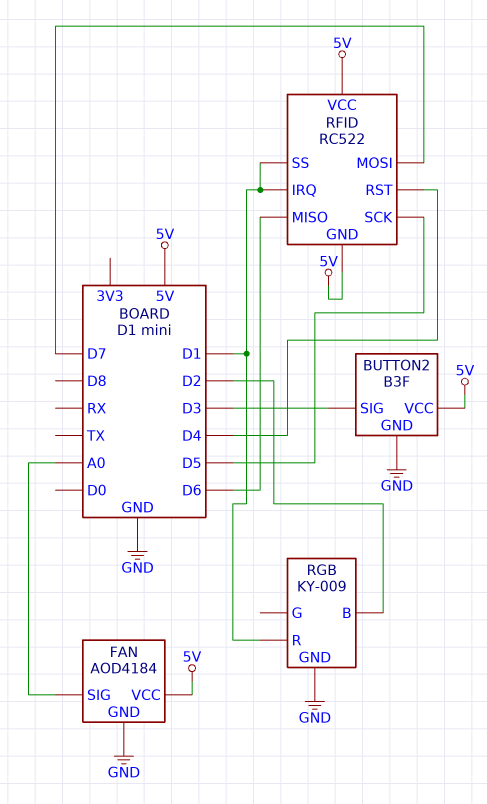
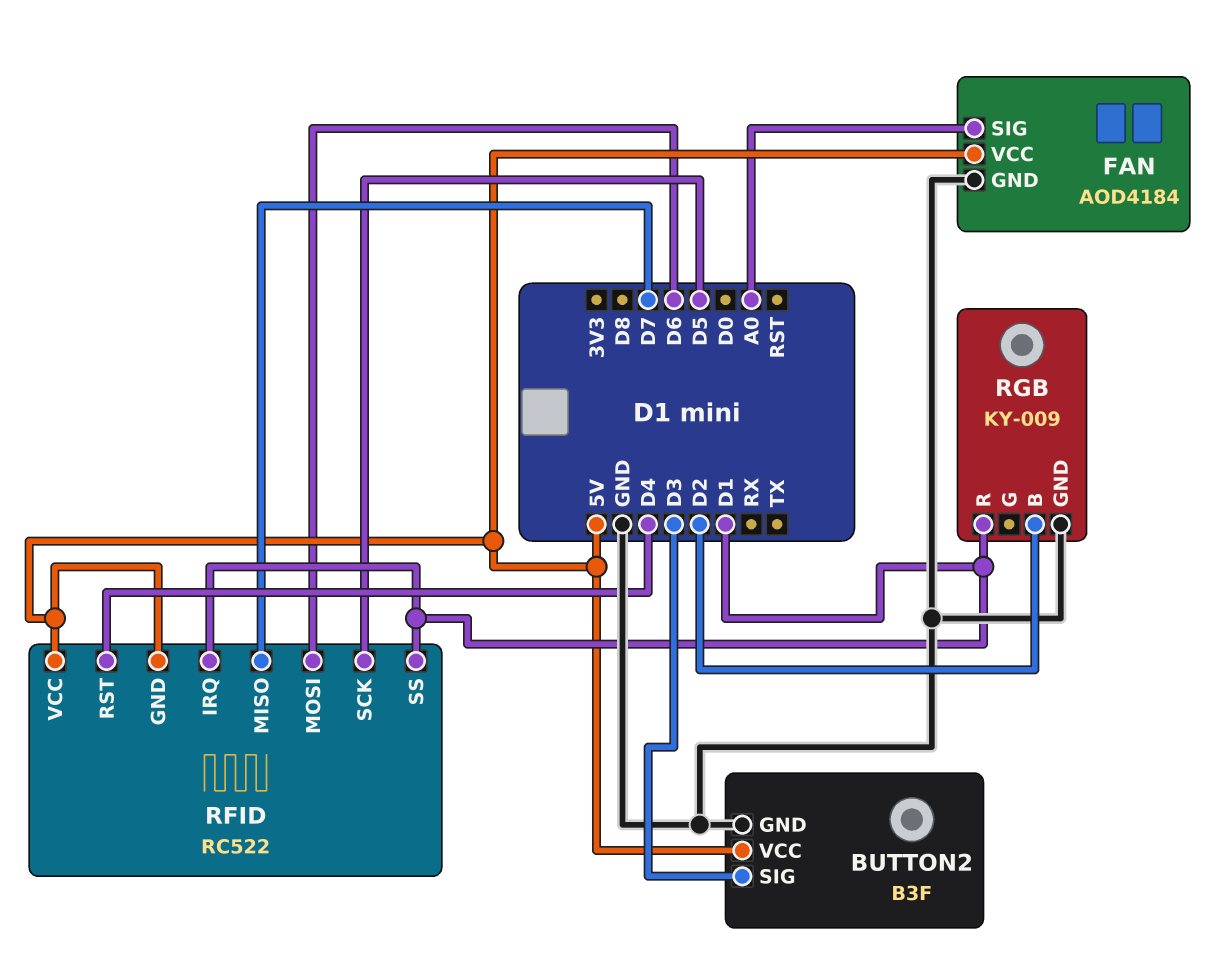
RFID pin MISO: D6 -> D7
RFID pin MOSI: D7 -> D6

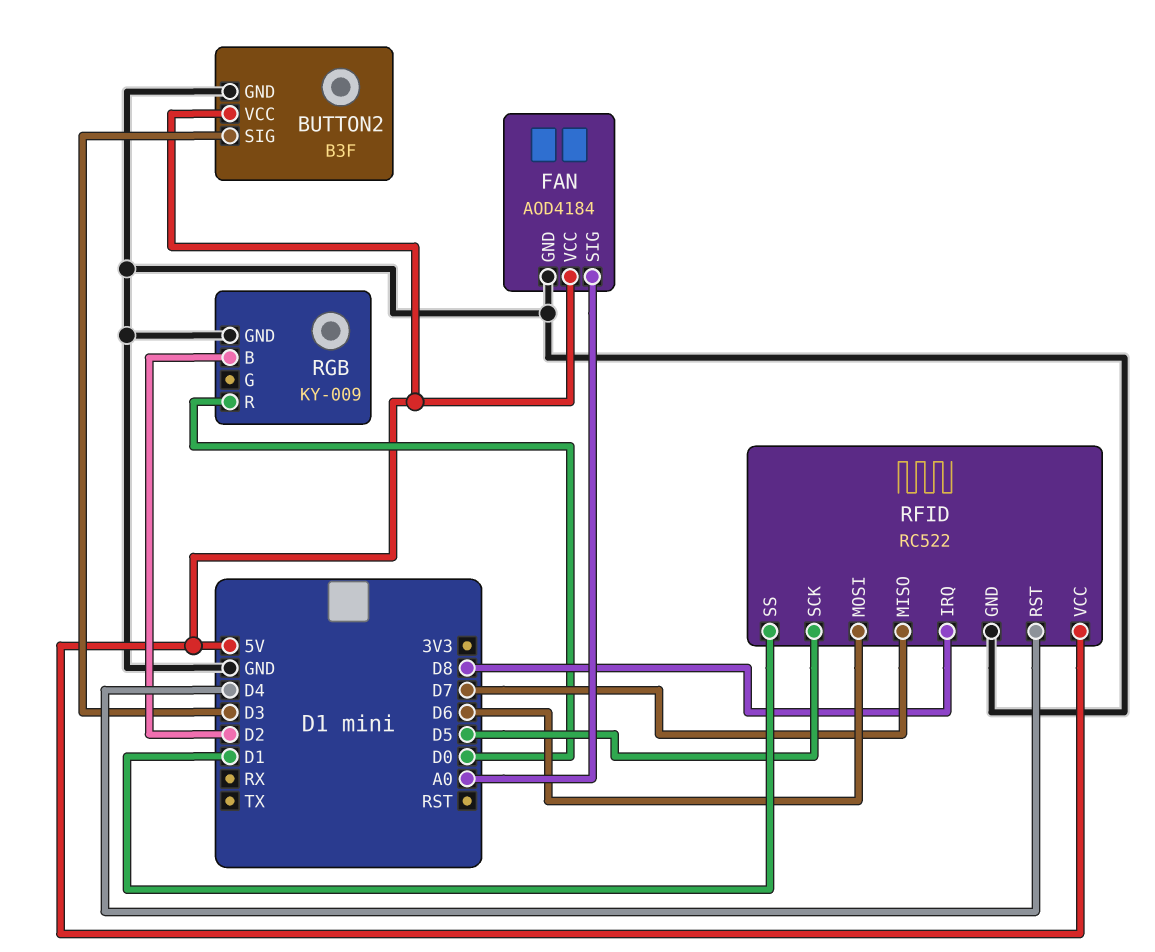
RFID pin GND: 5V -> GND
RFID pin IRQ: D1 -> D8
RGB pin R: D1 -> D0

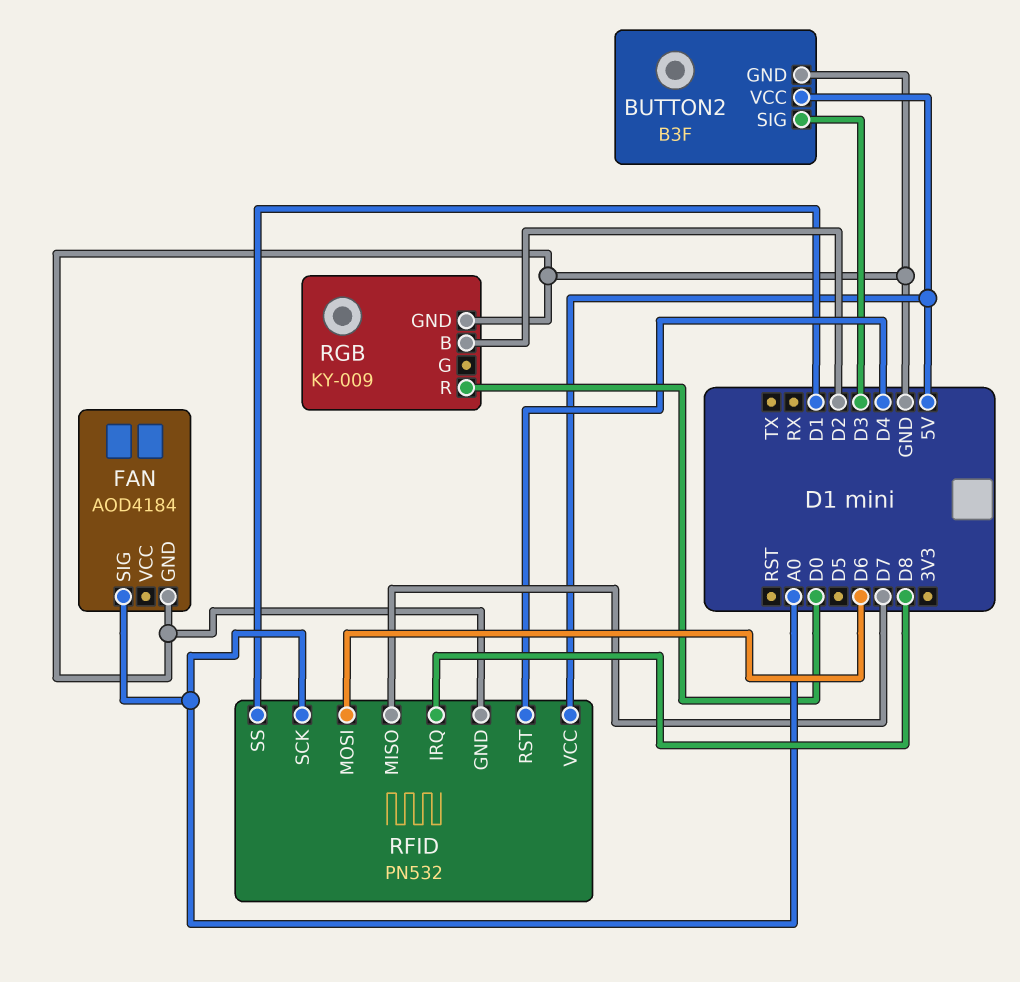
FAN pin VCC: 5V -> none
RFID: RC522 -> PN532
RFID pin SCK: D5 -> A0

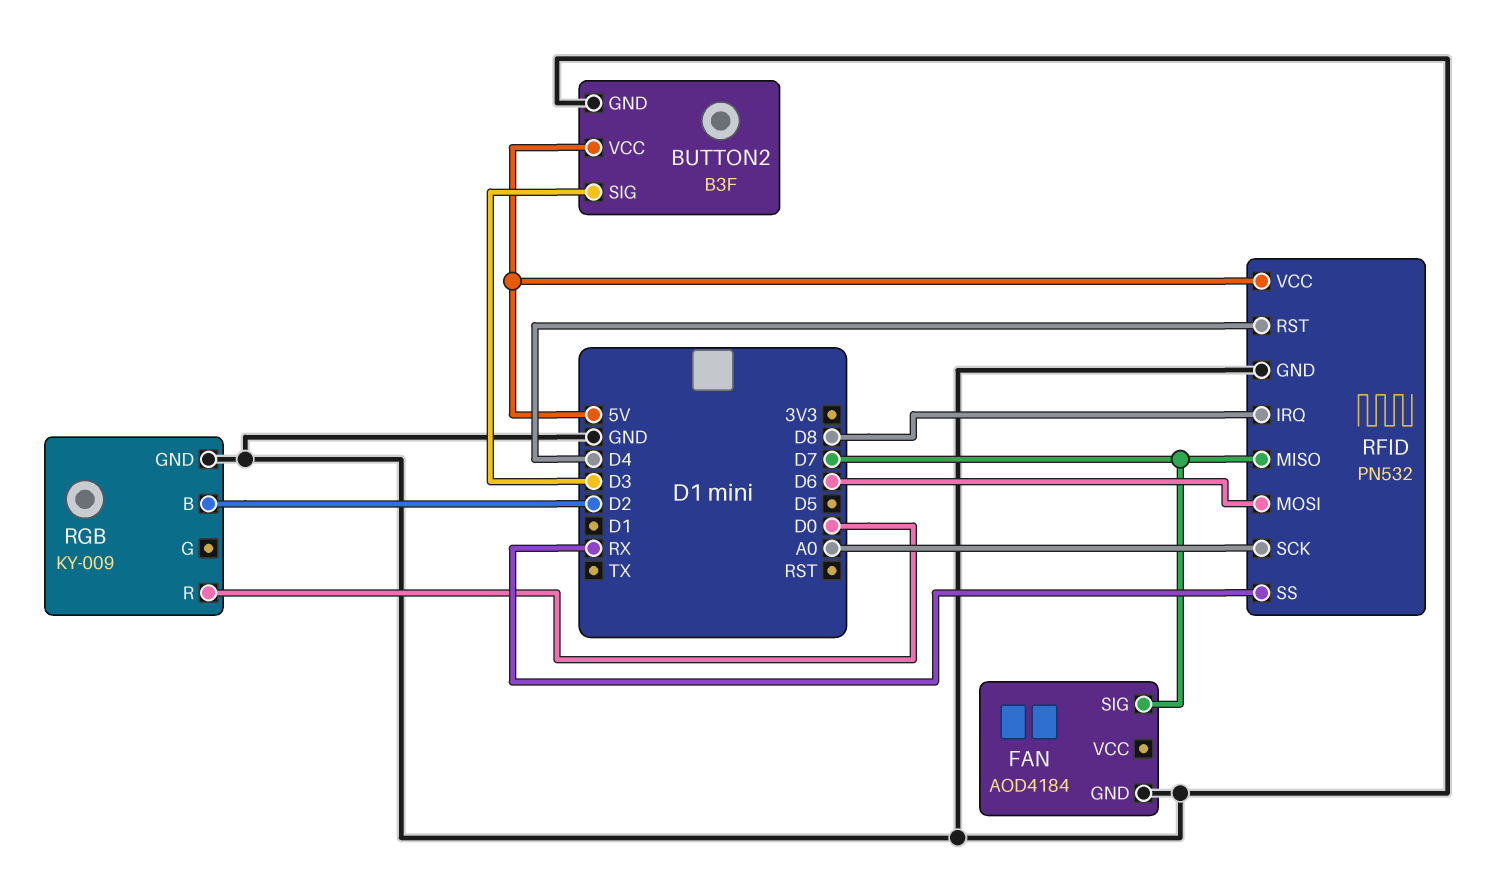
FAN pin SIG: A0 -> D7
RFID pin SS: D1 -> RX

